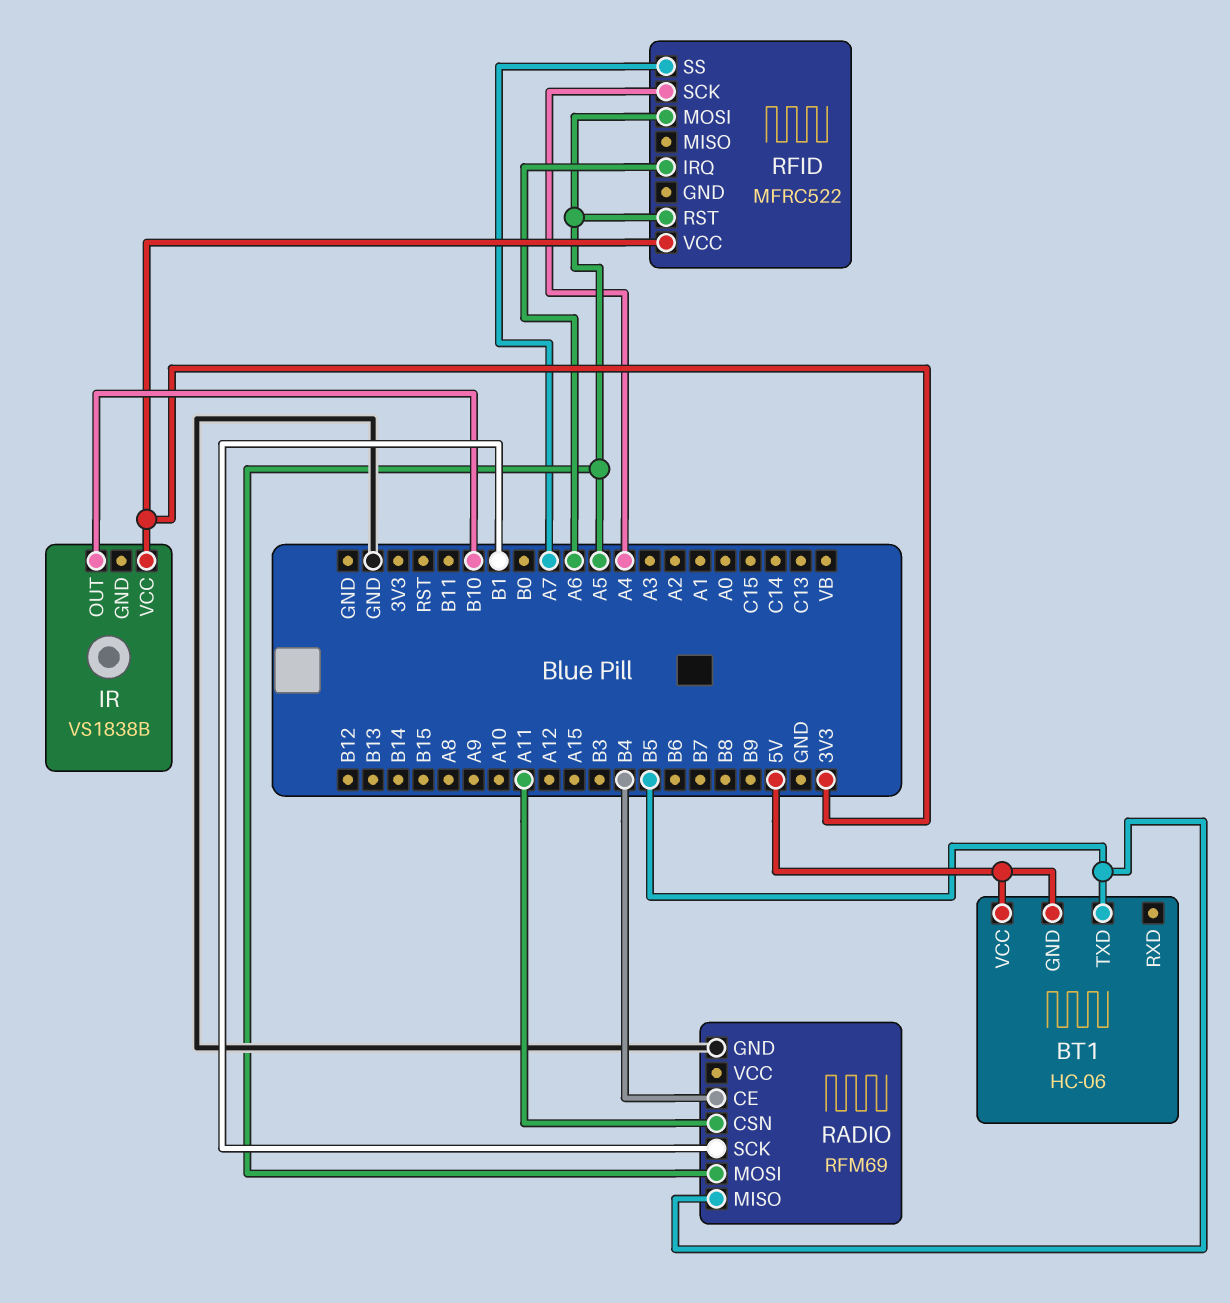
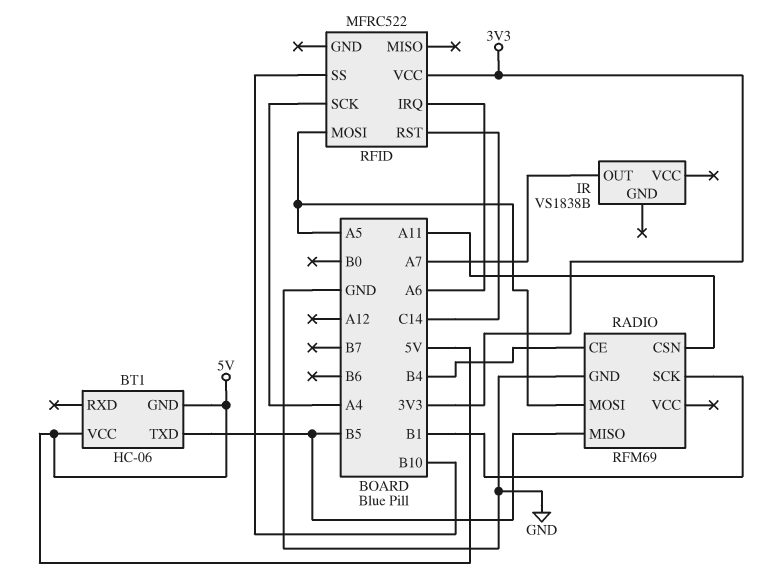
IR pin OUT: B10 -> A7
IR pin VCC: 3V3 -> none
RFID pin RST: A5 -> C14
RFID pin SS: A7 -> B10

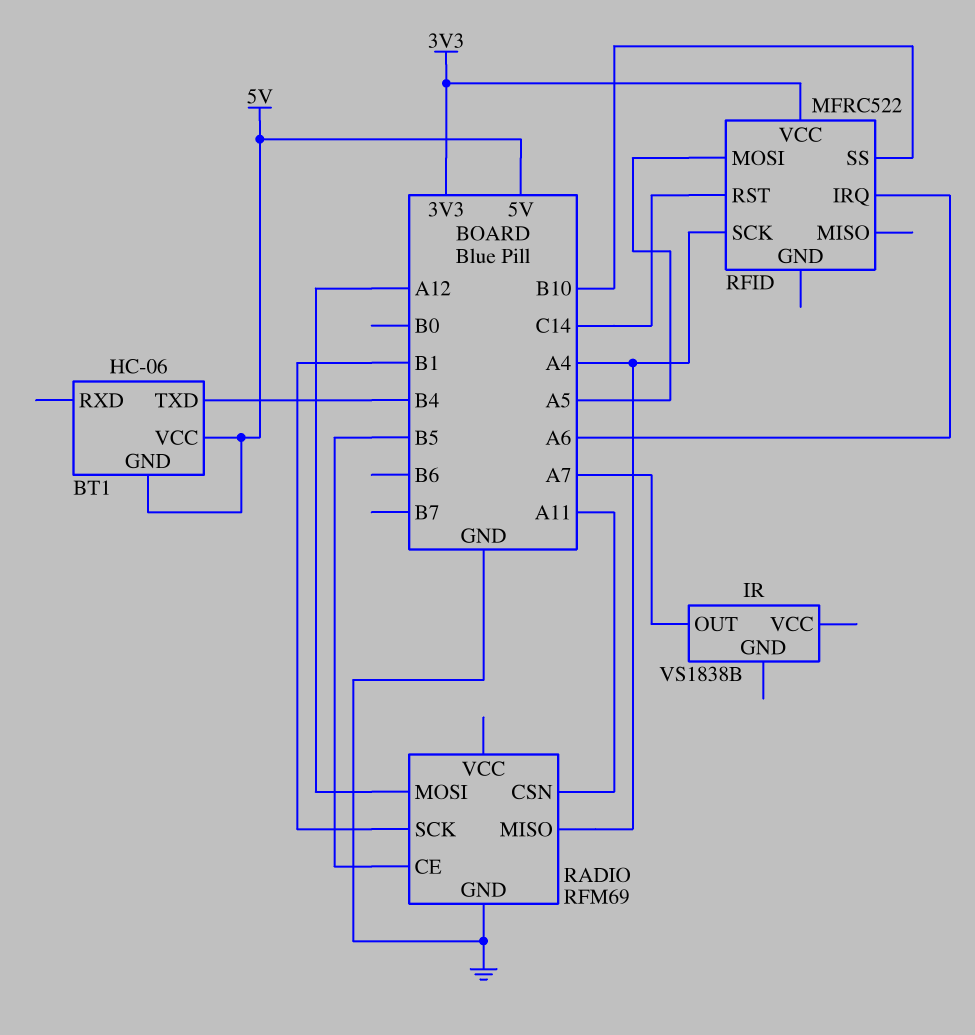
BT1 pin TXD: B5 -> B4
RADIO pin CE: B4 -> B5
RADIO pin MISO: B5 -> A4
RADIO pin MOSI: A5 -> A12

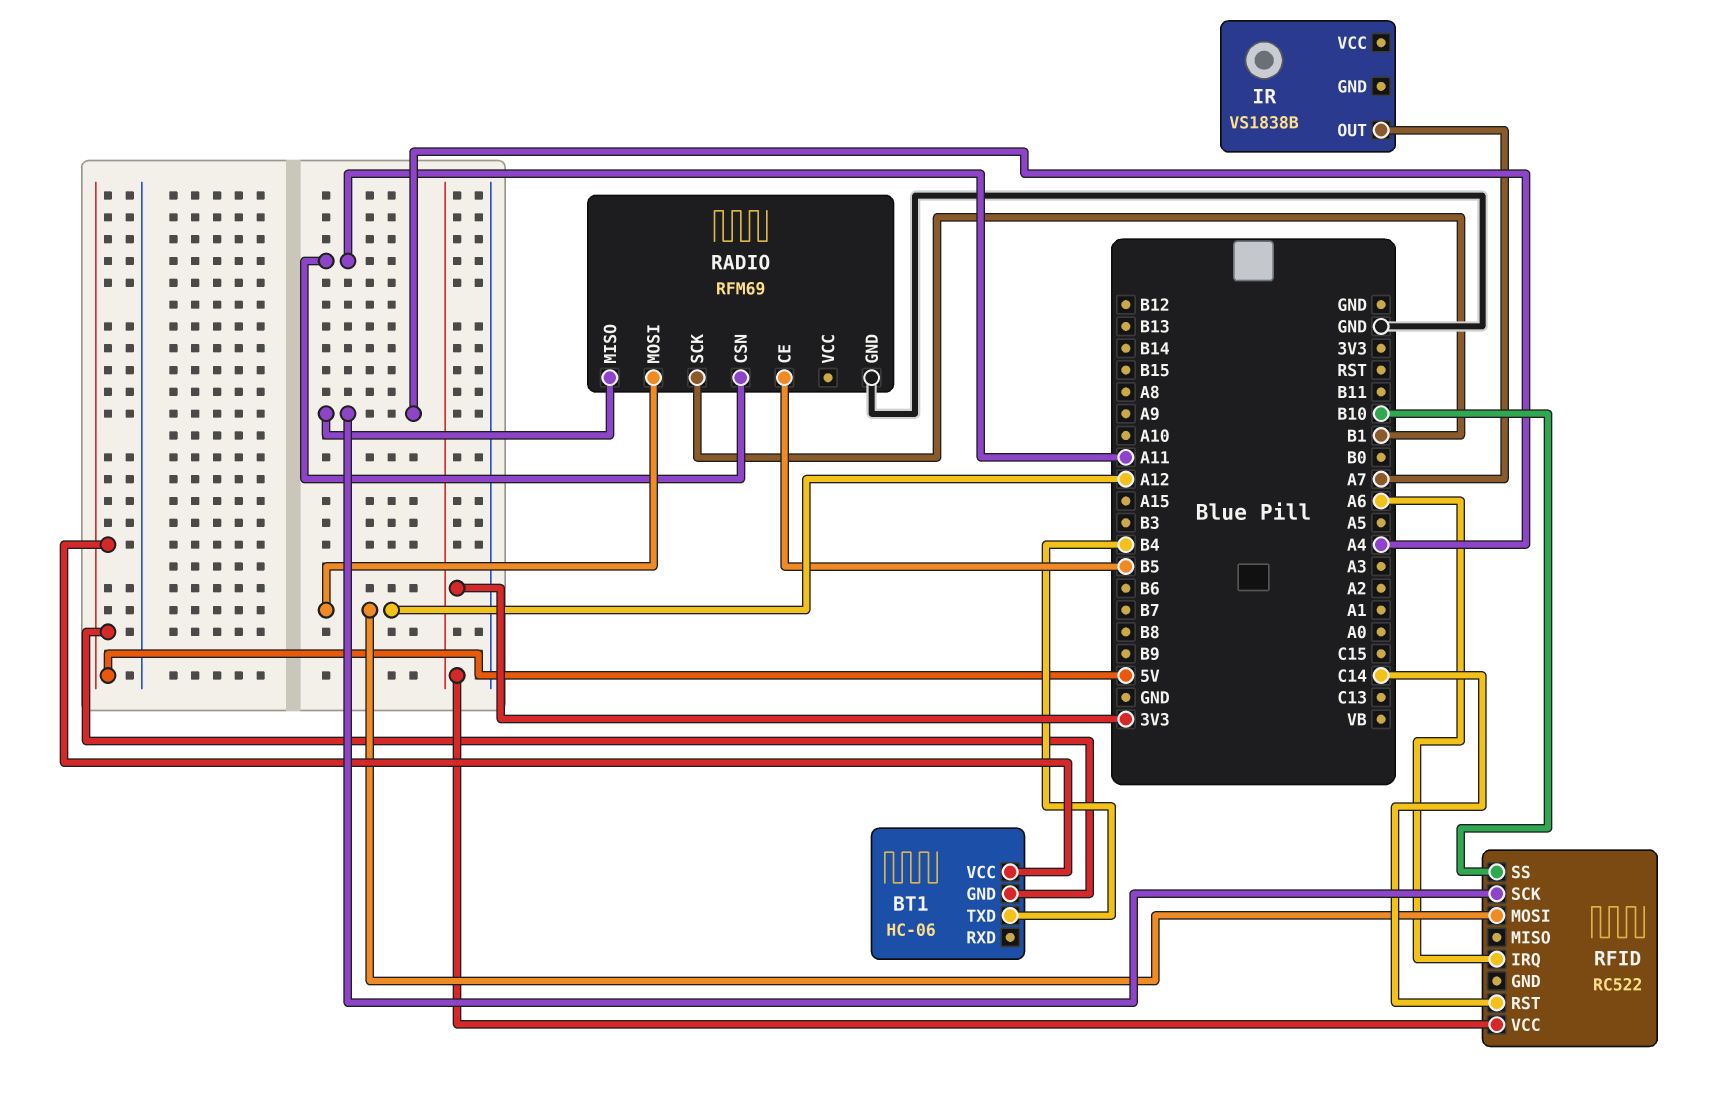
RFID: MFRC522 -> RC522
RFID pin MOSI: A5 -> A12

